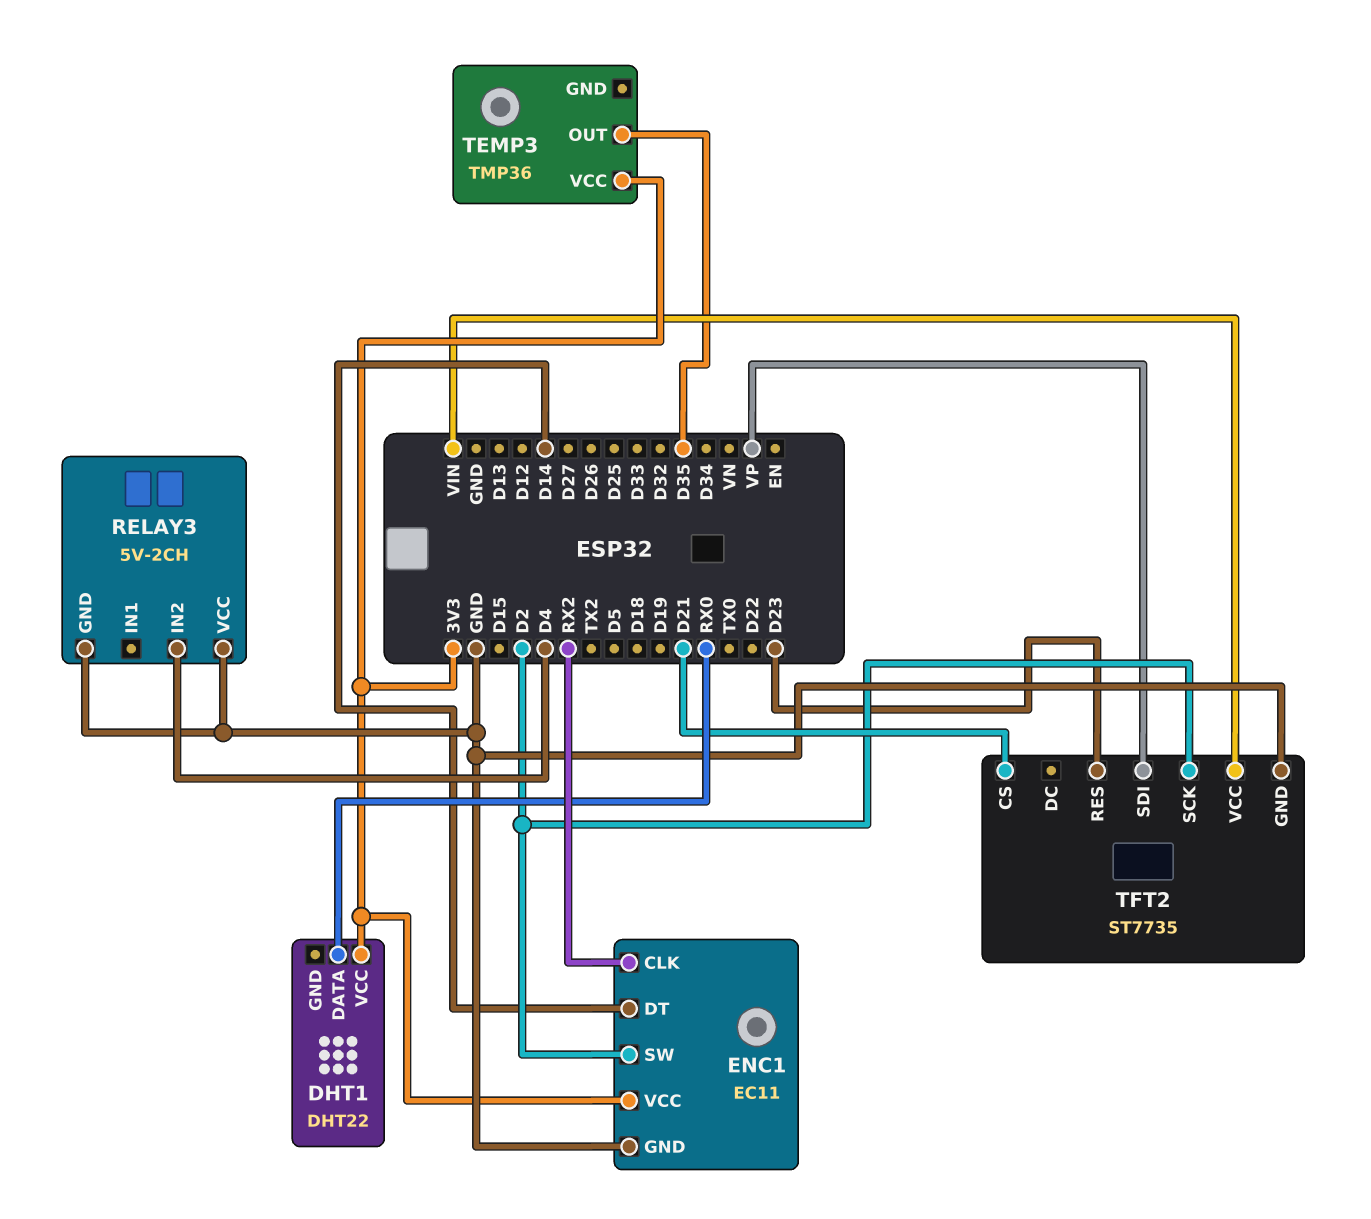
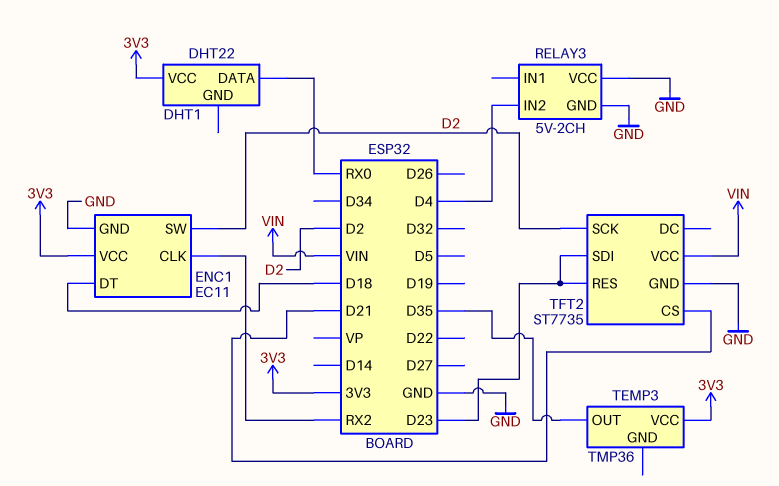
ENC1 pin DT: D14 -> D18
TFT2 pin SDI: VP -> D23

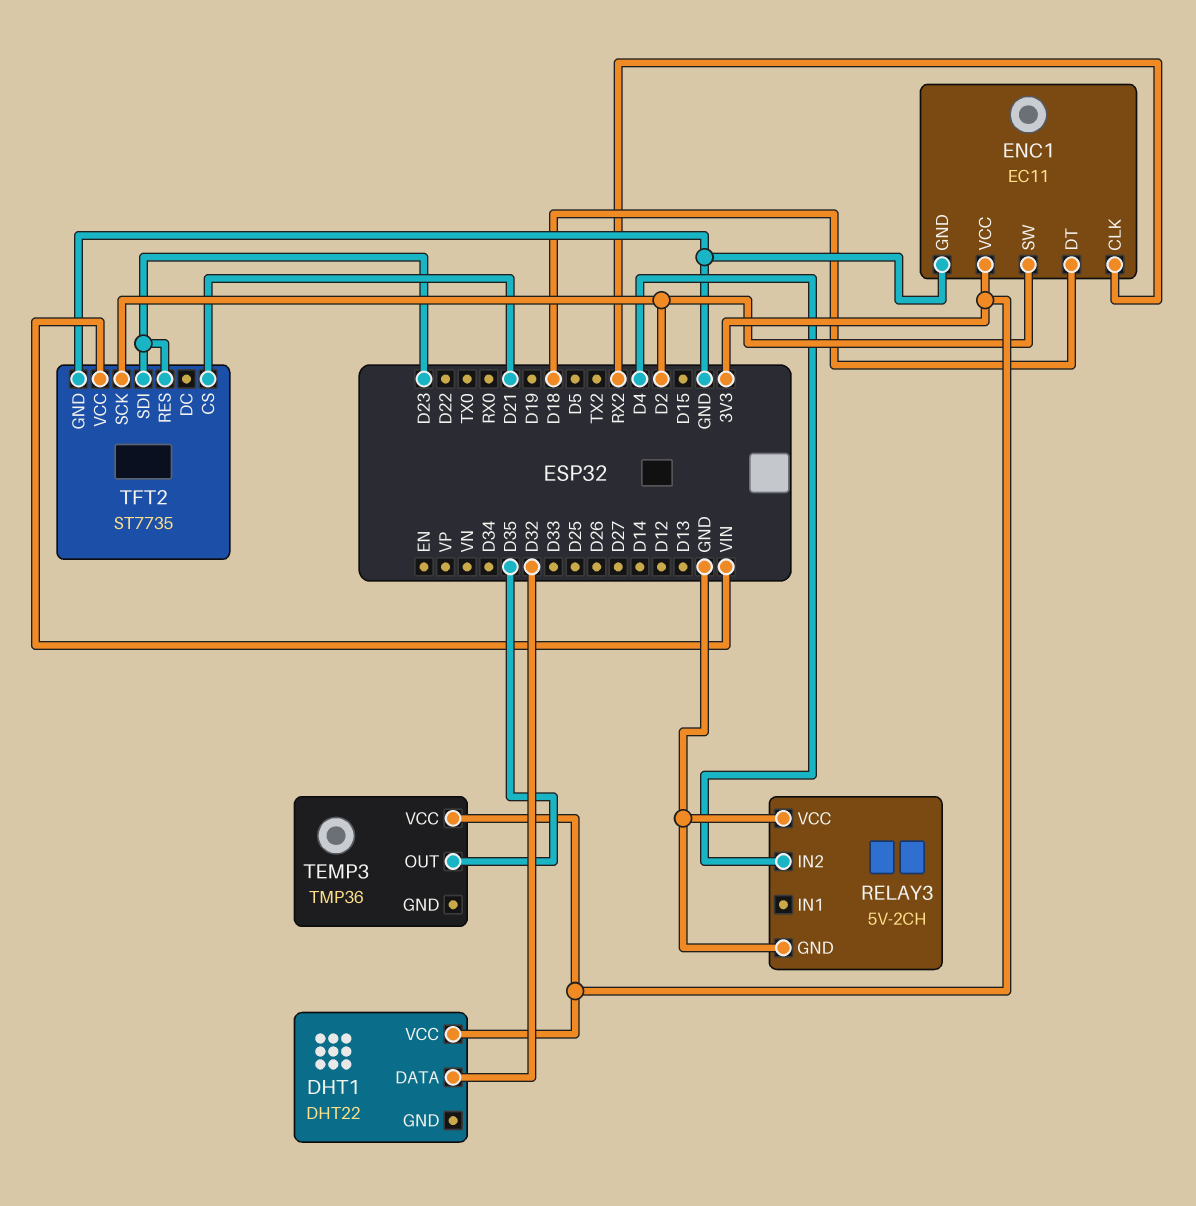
DHT1 pin DATA: RX0 -> D32

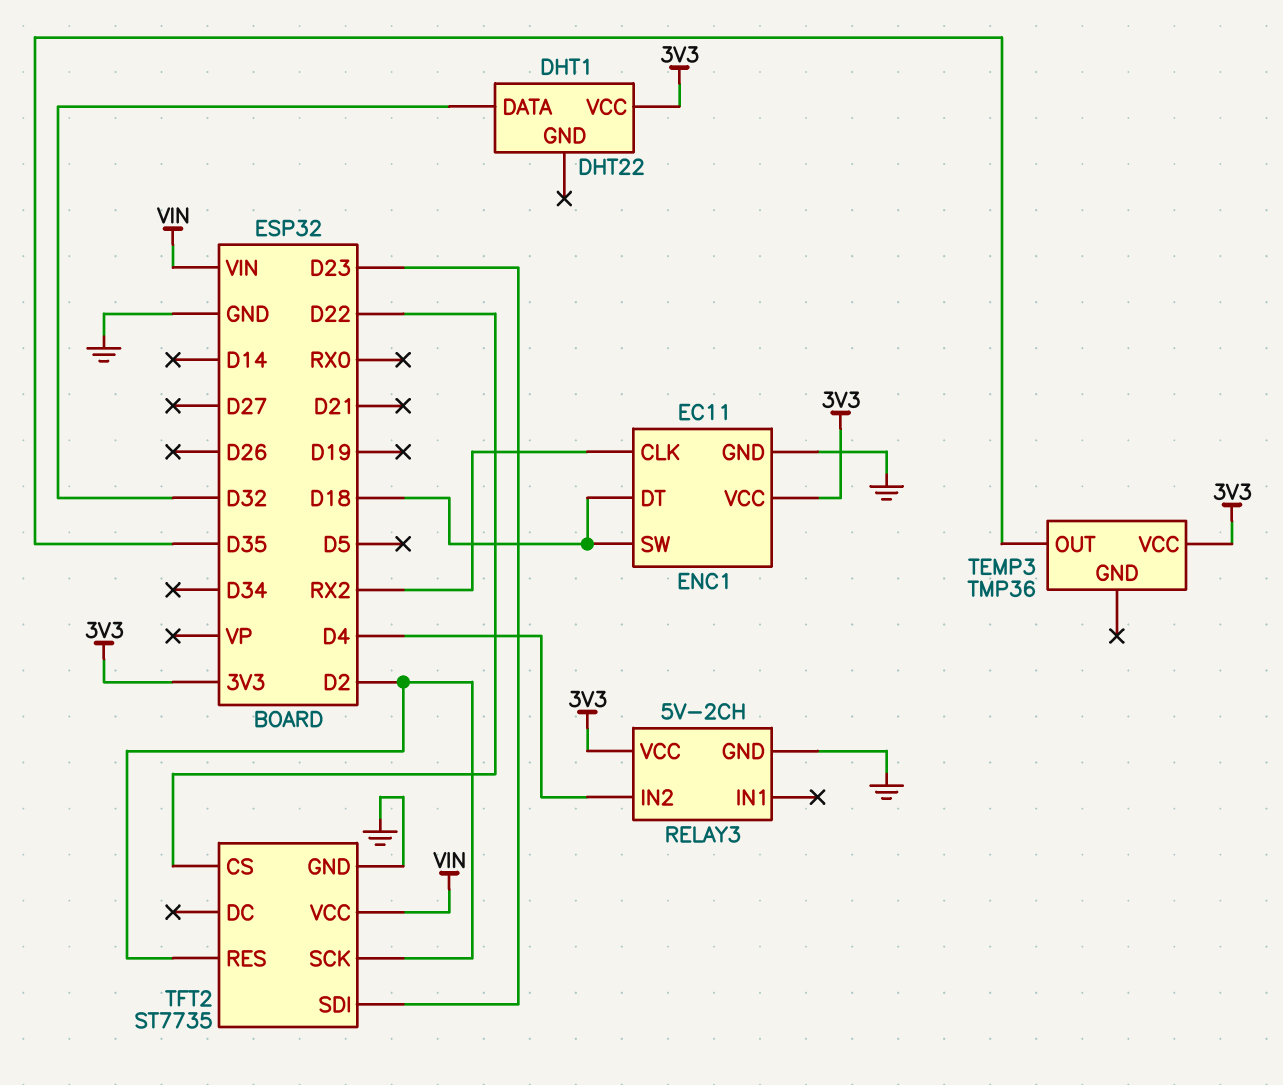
ENC1 pin SW: D2 -> D18
RELAY3 pin VCC: GND -> 3V3
TFT2 pin CS: D21 -> D22
TFT2 pin RES: D23 -> D2

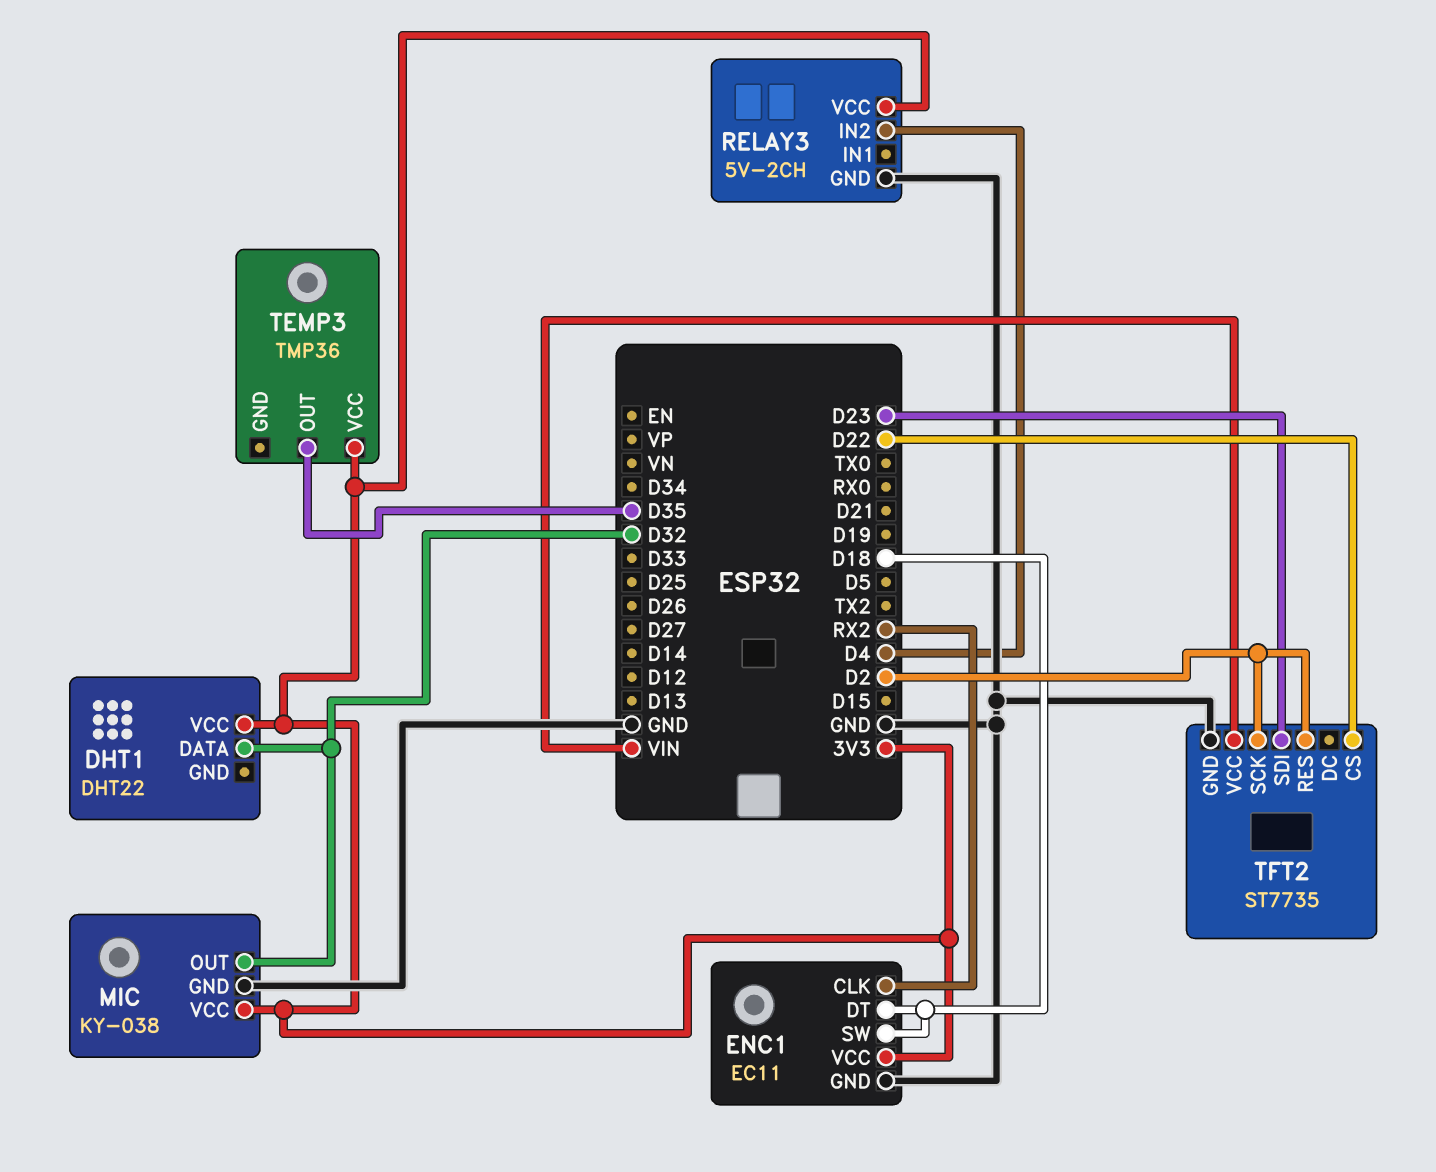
MIC: none -> KY-038
MIC pin GND: none -> GND
MIC pin OUT: none -> D32
MIC pin VCC: none -> 3V3

